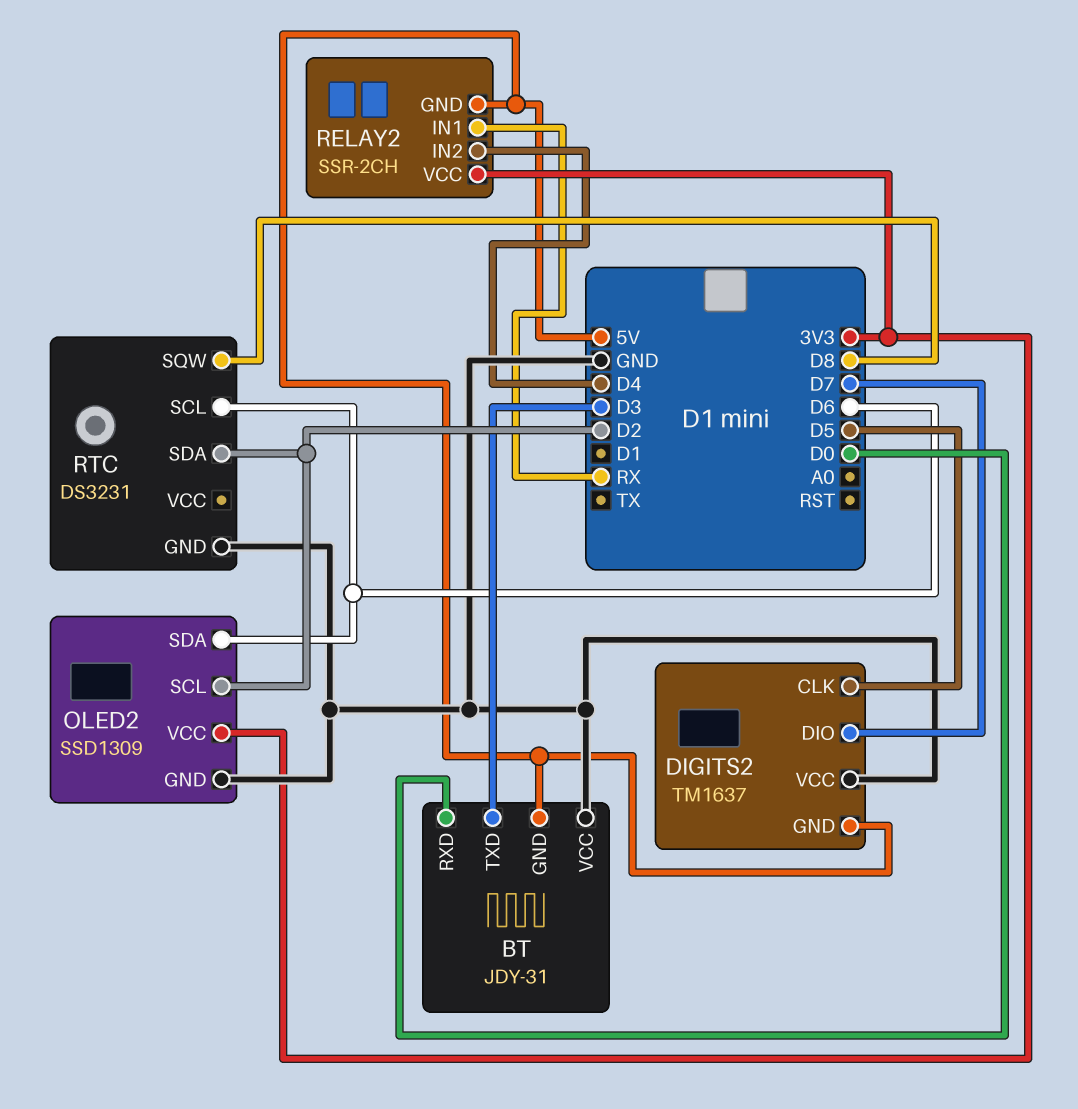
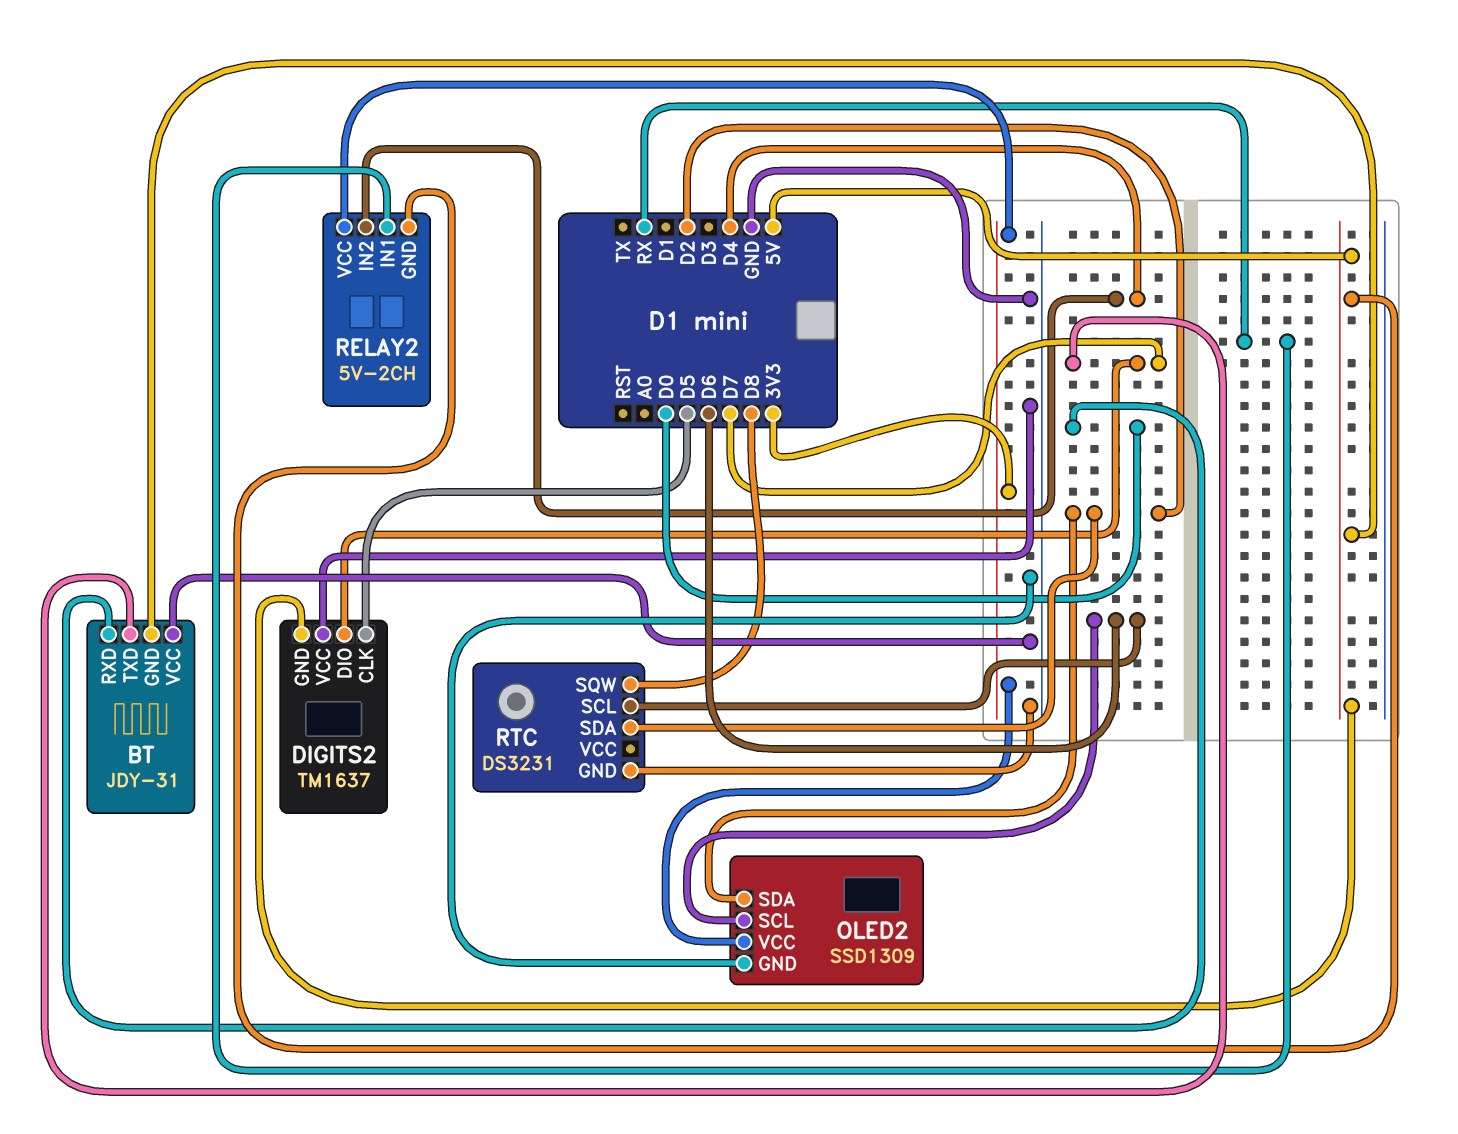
BT pin TXD: D3 -> D7
OLED2 pin SCL: D2 -> D6
OLED2 pin SDA: D6 -> D2
RELAY2: SSR-2CH -> 5V-2CH

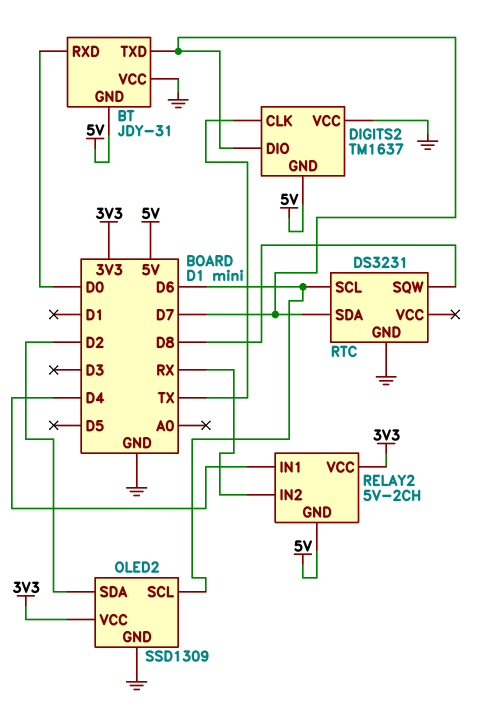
DIGITS2 pin CLK: D5 -> TX
RELAY2 pin IN1: RX -> D4
RELAY2 pin IN2: D4 -> RX
RTC pin SDA: D2 -> D7

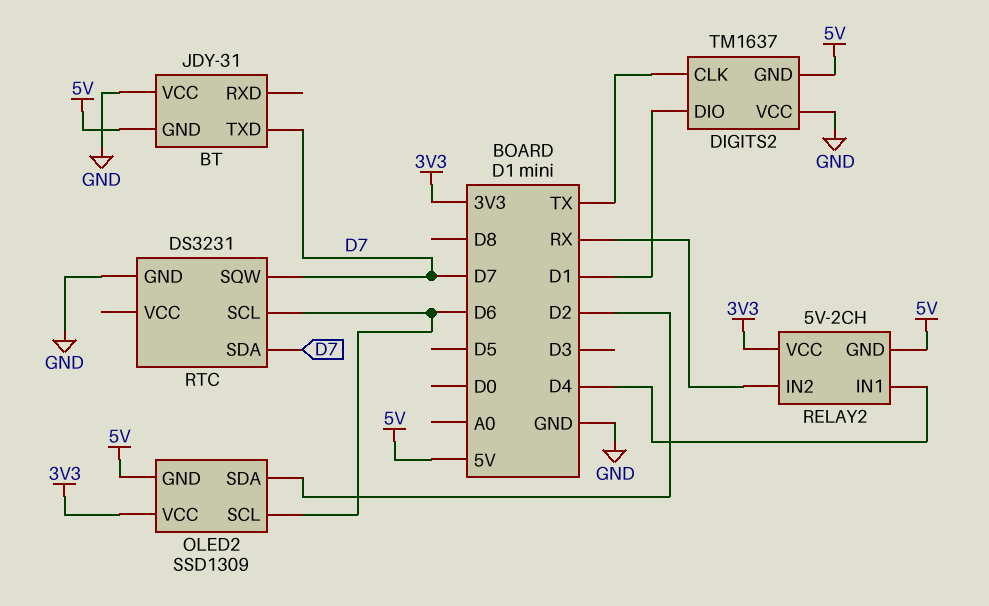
BT pin RXD: D0 -> none
DIGITS2 pin DIO: D7 -> D1
OLED2 pin GND: GND -> 5V
RTC pin SQW: D8 -> D7

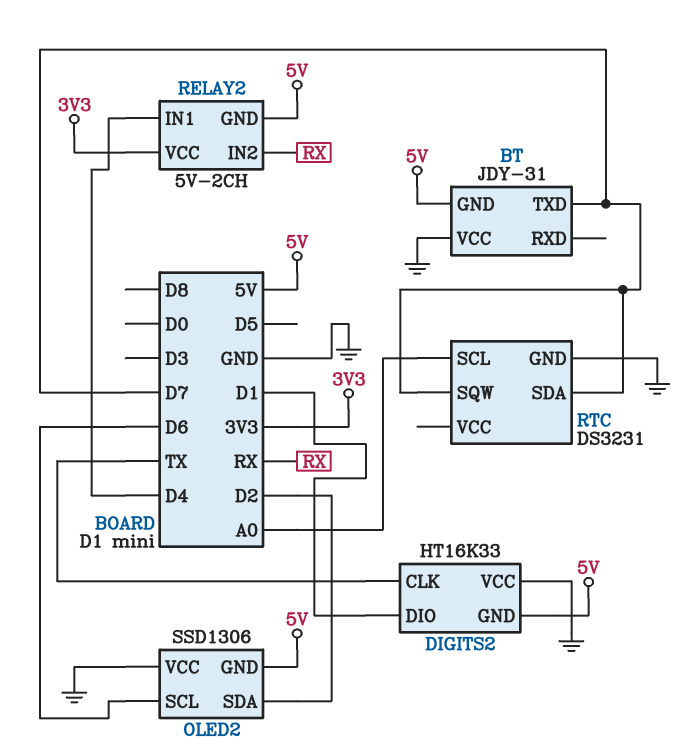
DIGITS2: TM1637 -> HT16K33
OLED2: SSD1309 -> SSD1306
OLED2 pin VCC: 3V3 -> GND
RTC pin SCL: D6 -> A0

